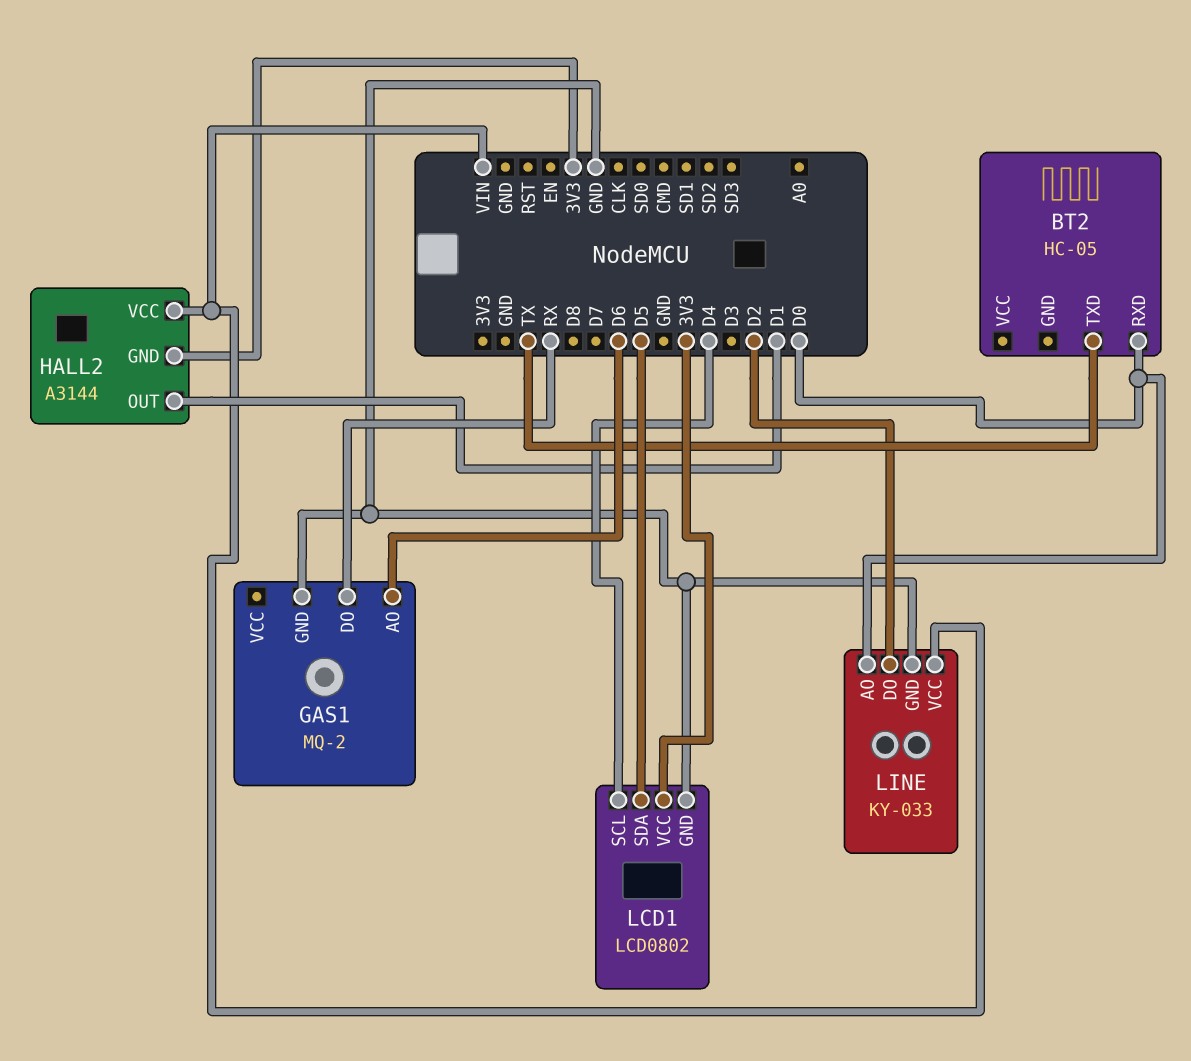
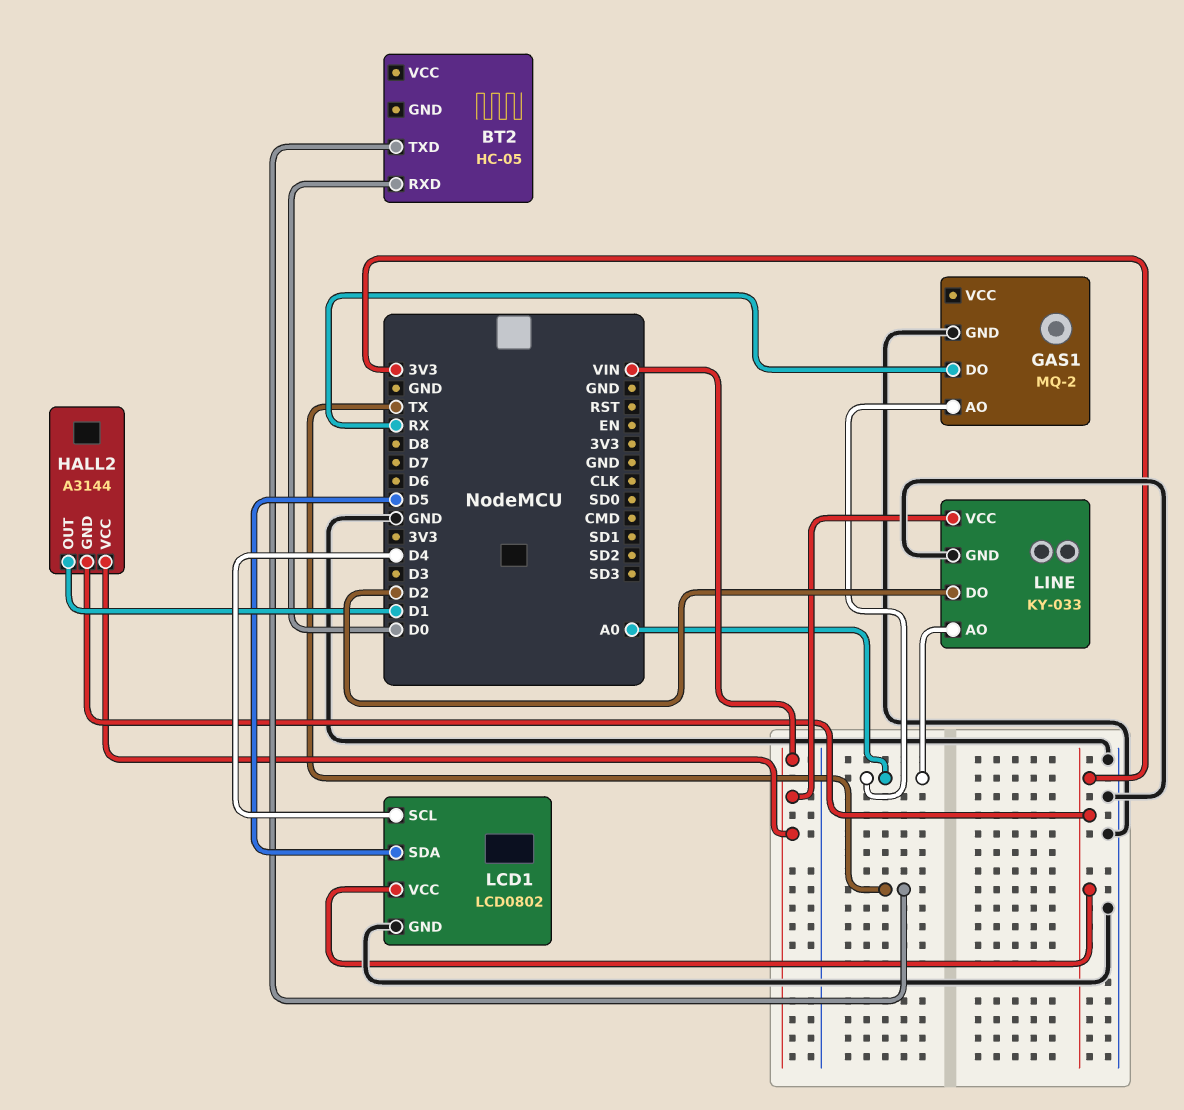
GAS1 pin AO: D6 -> A0
LINE pin AO: D0 -> A0

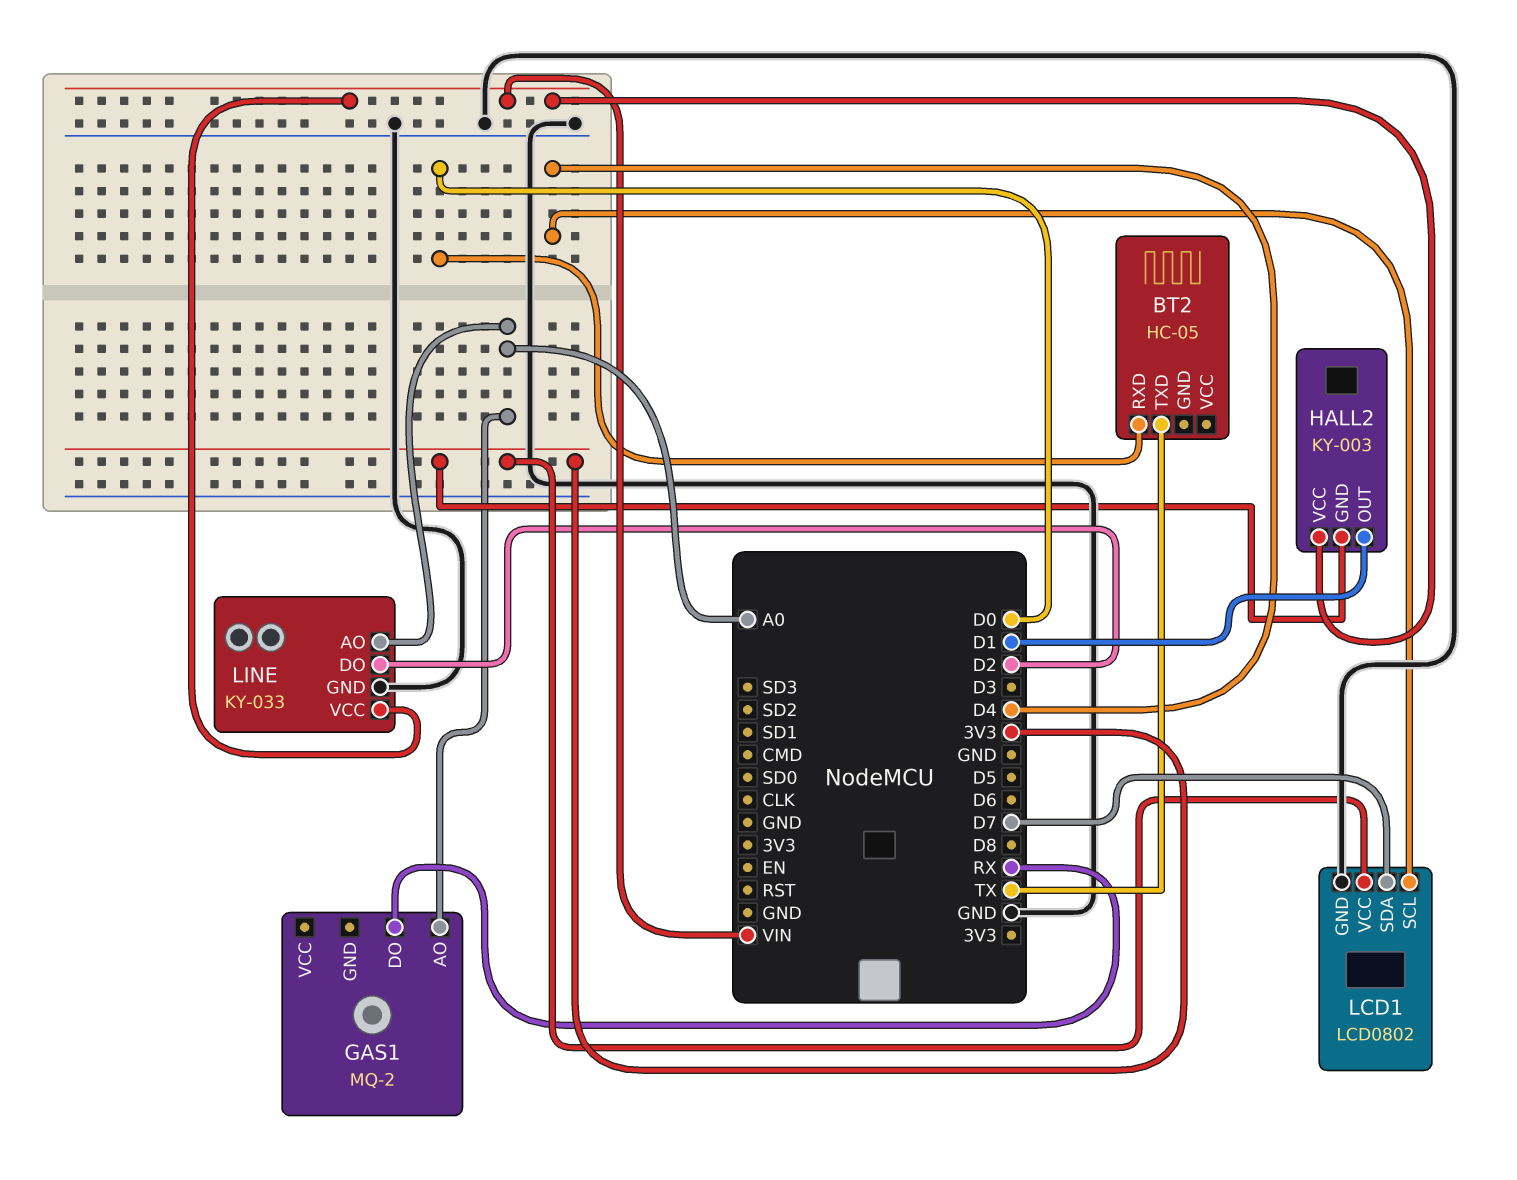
GAS1 pin GND: GND -> none
HALL2: A3144 -> KY-003
LCD1 pin SDA: D5 -> D7

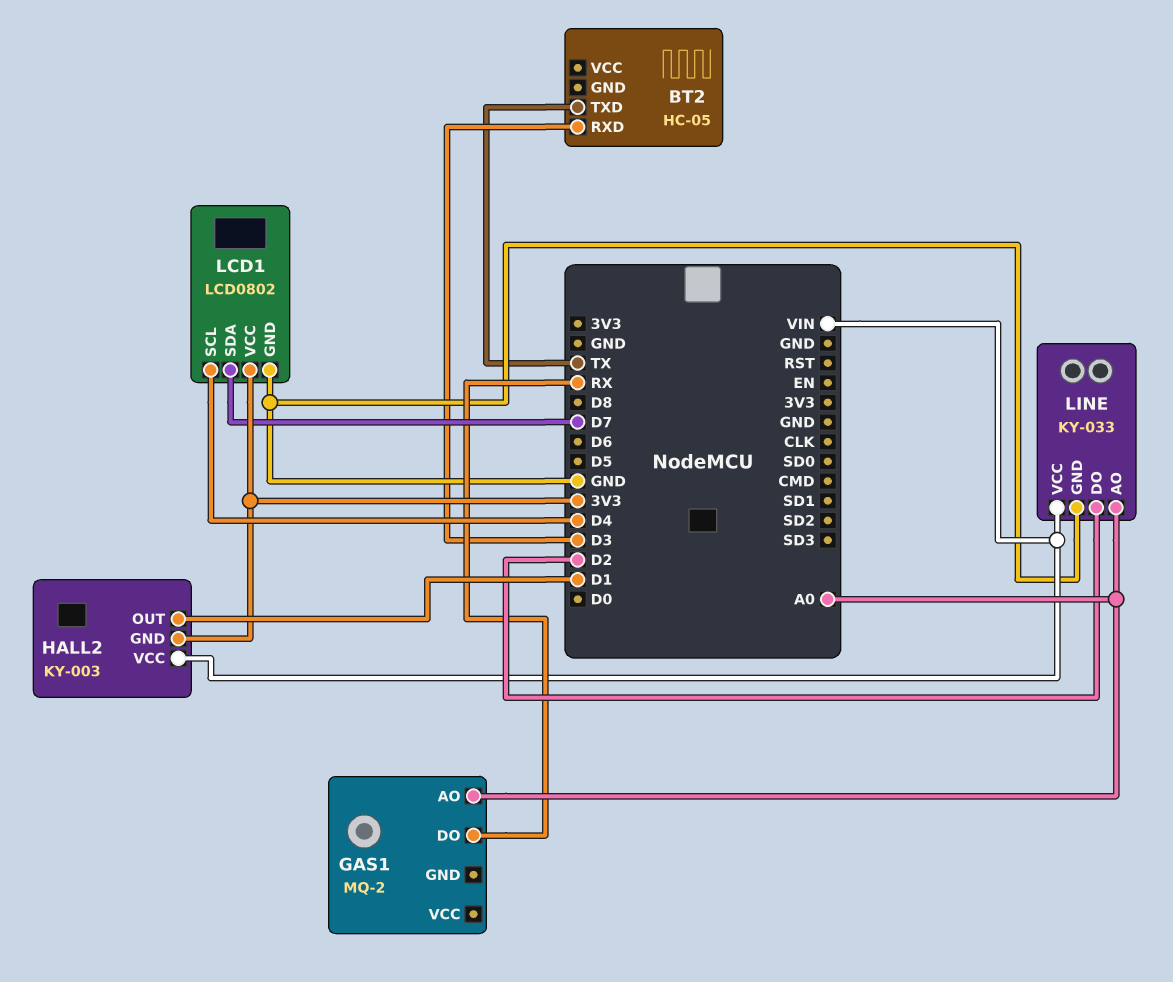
BT2 pin RXD: D0 -> D3

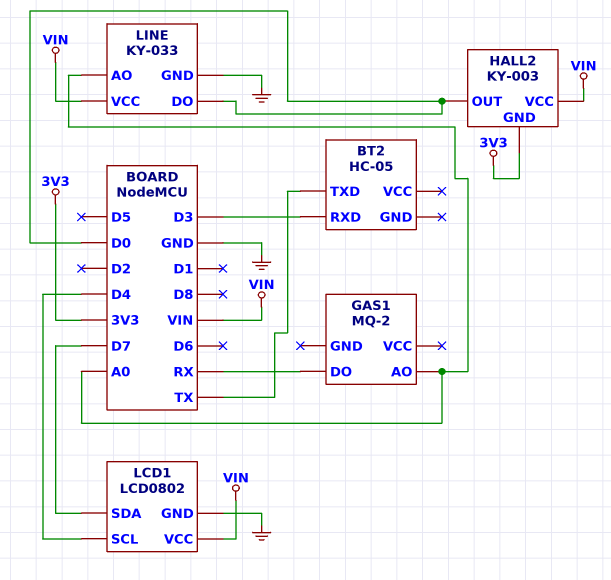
HALL2 pin OUT: D1 -> D0
LCD1 pin VCC: 3V3 -> VIN
LINE pin DO: D2 -> D0

